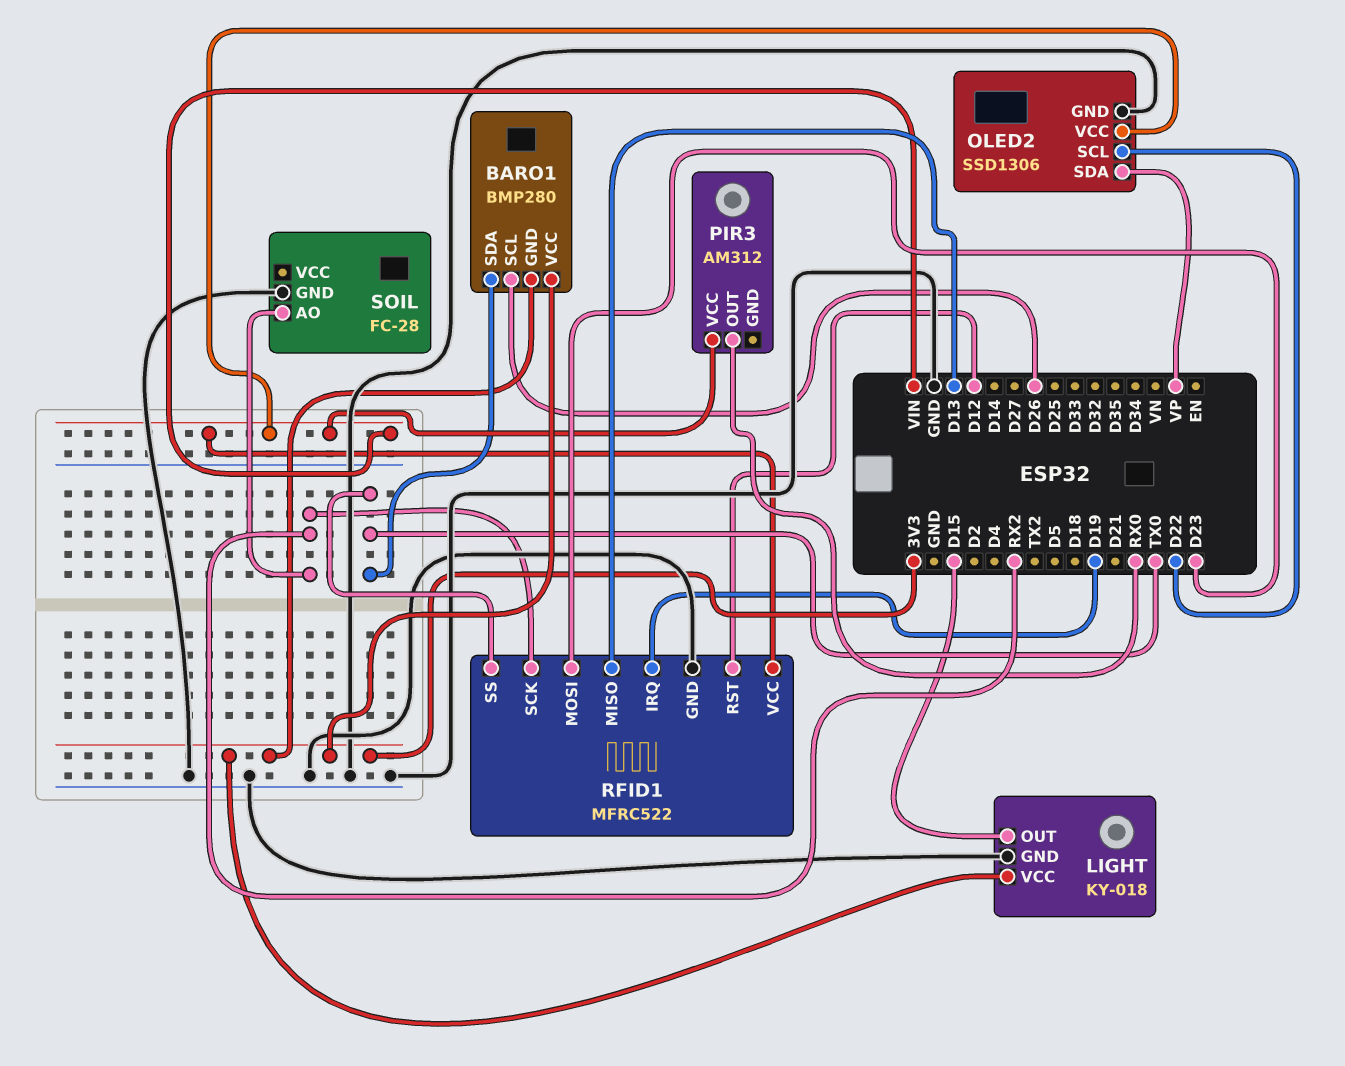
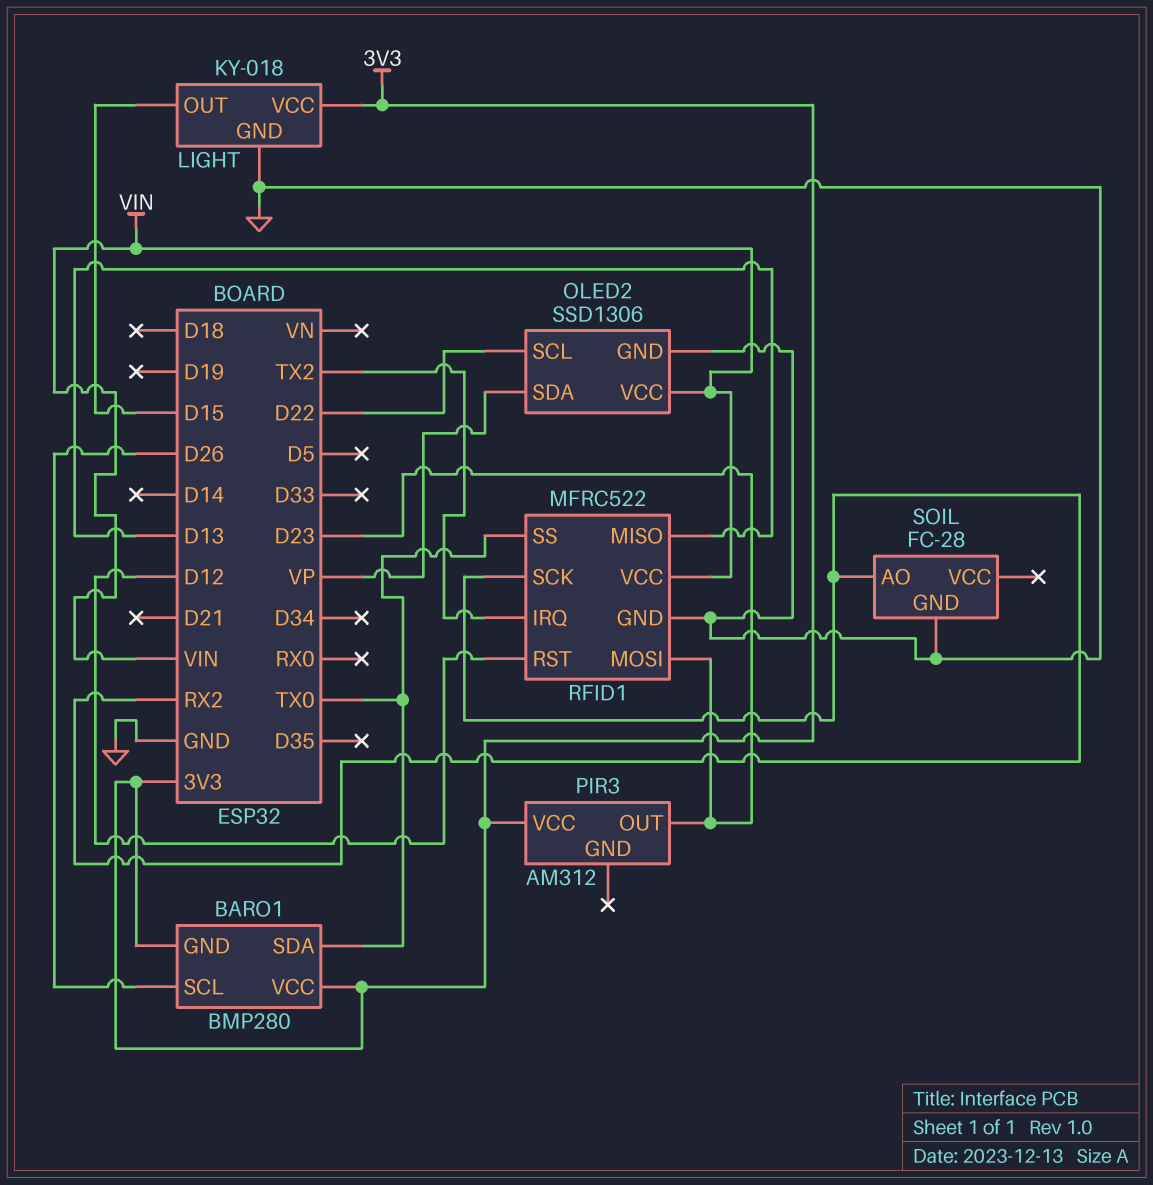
PIR3 pin OUT: RX0 -> D23
PIR3 pin VCC: VIN -> 3V3
RFID1 pin IRQ: D19 -> TX2

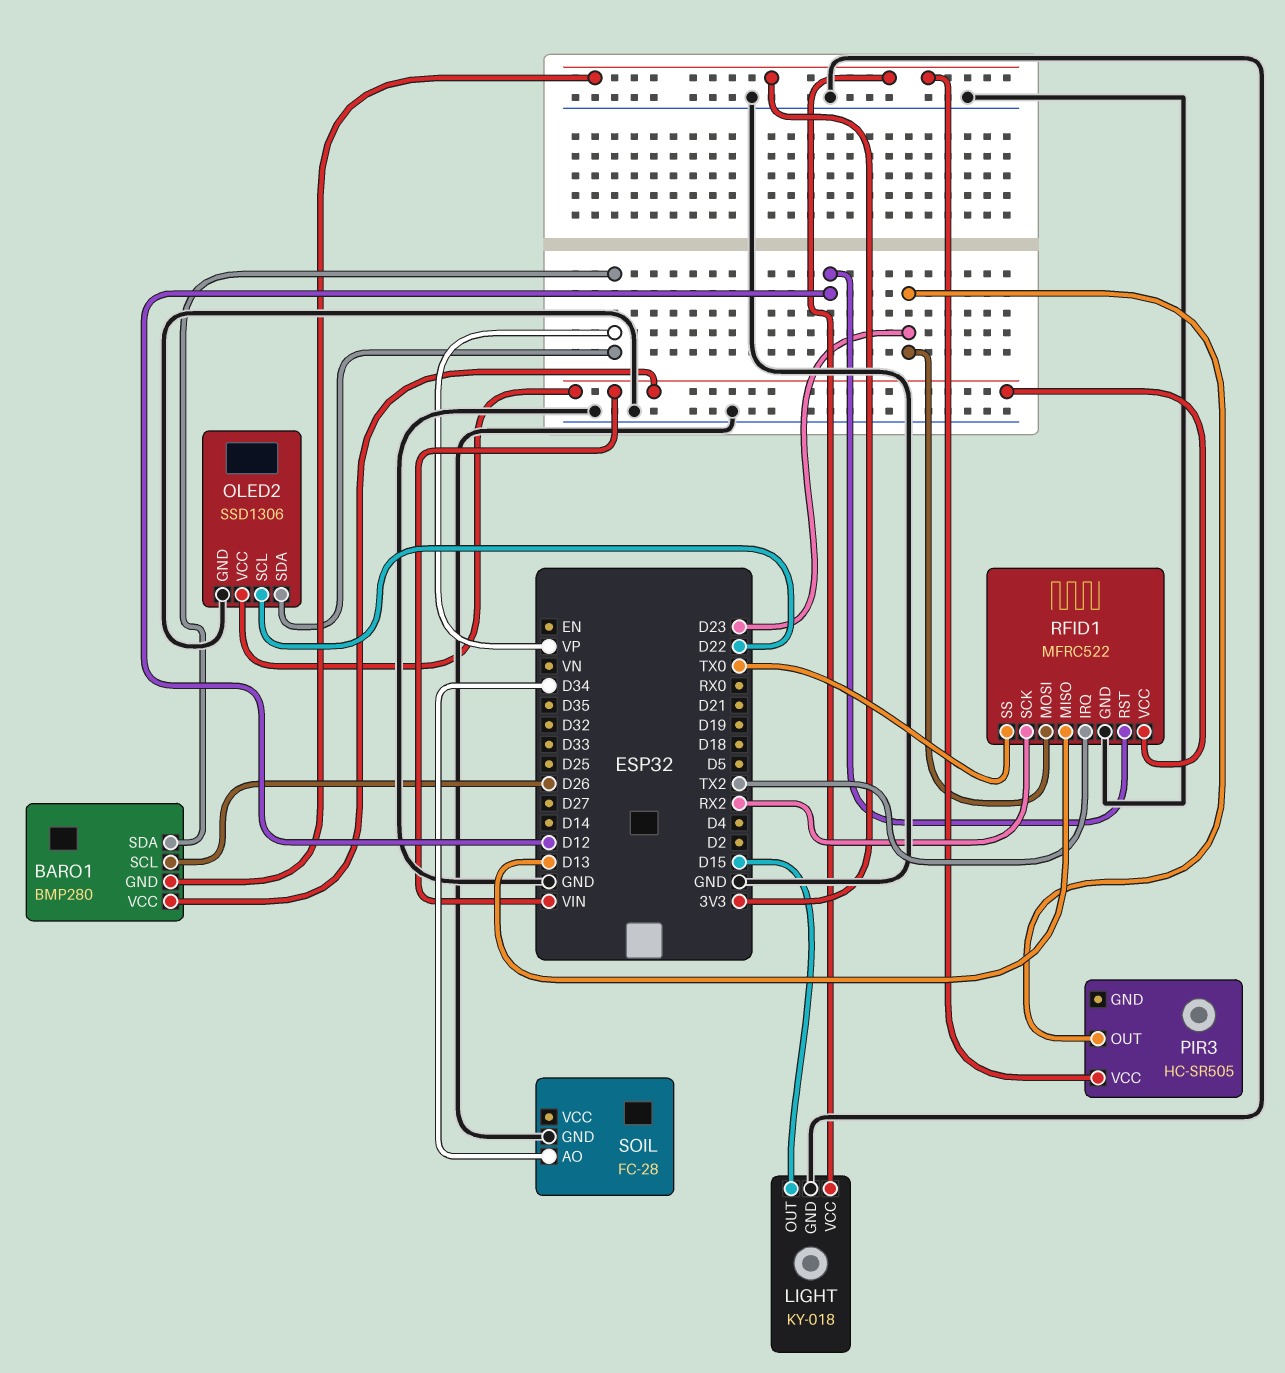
BARO1 pin SDA: TX0 -> VP
BARO1 pin VCC: 3V3 -> VIN
PIR3: AM312 -> HC-SR505
SOIL pin AO: RX2 -> D34

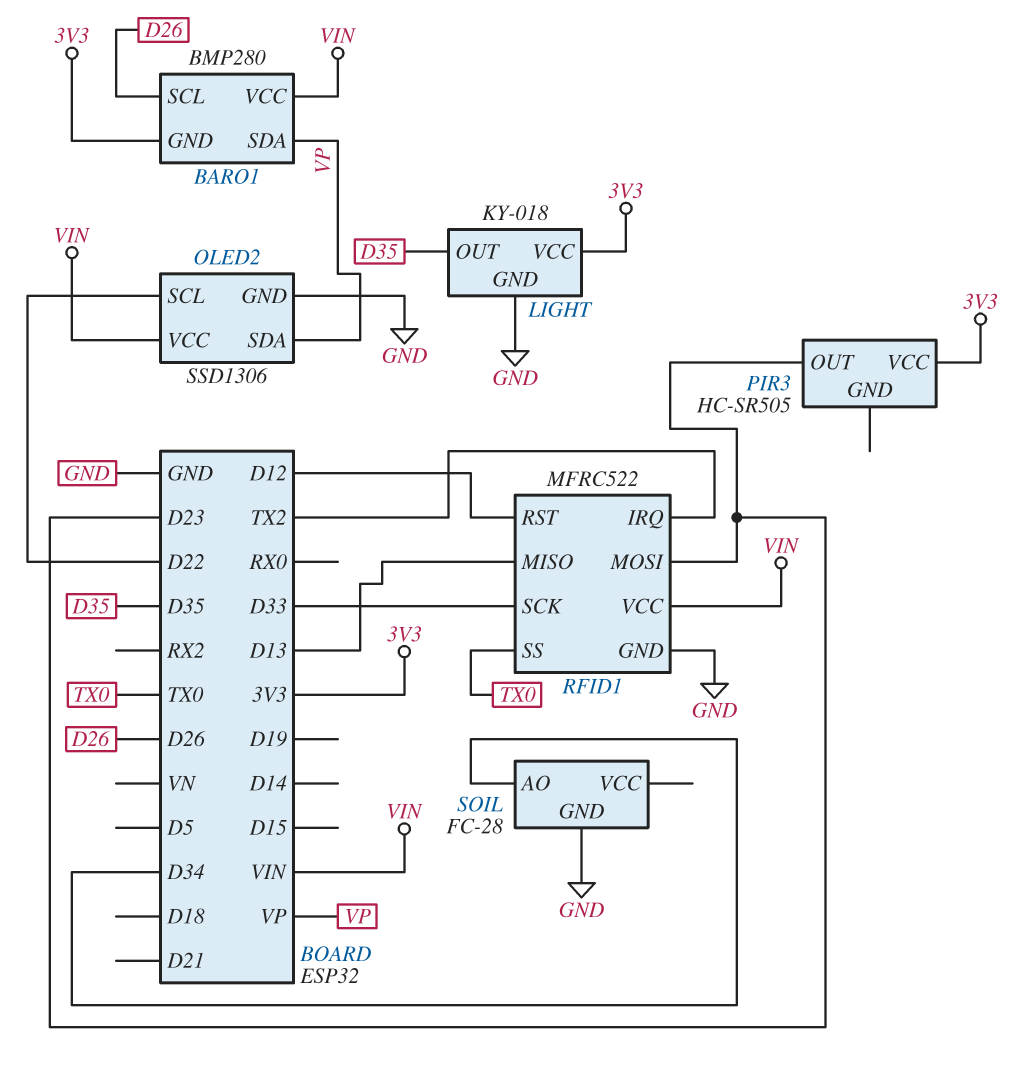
LIGHT pin OUT: D15 -> D35
RFID1 pin SCK: RX2 -> D33

